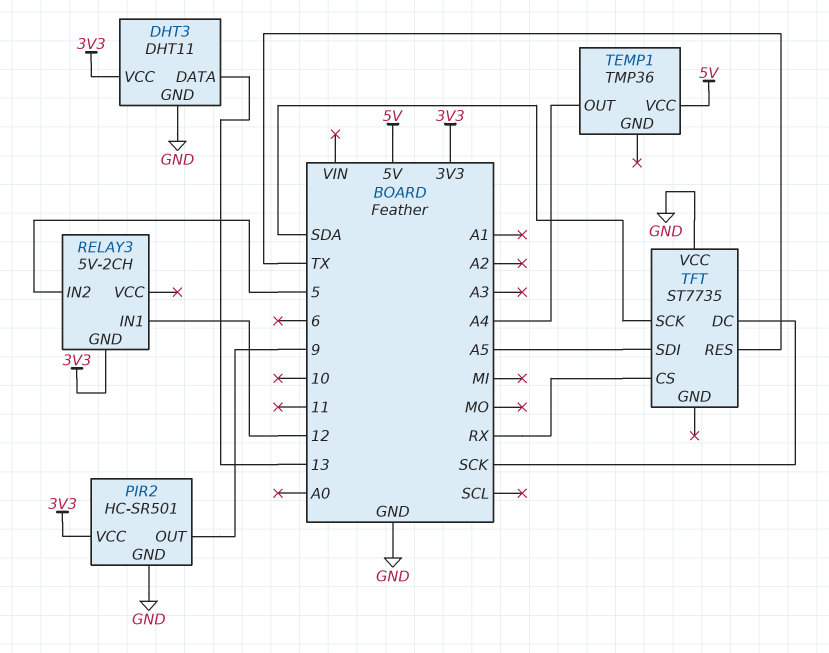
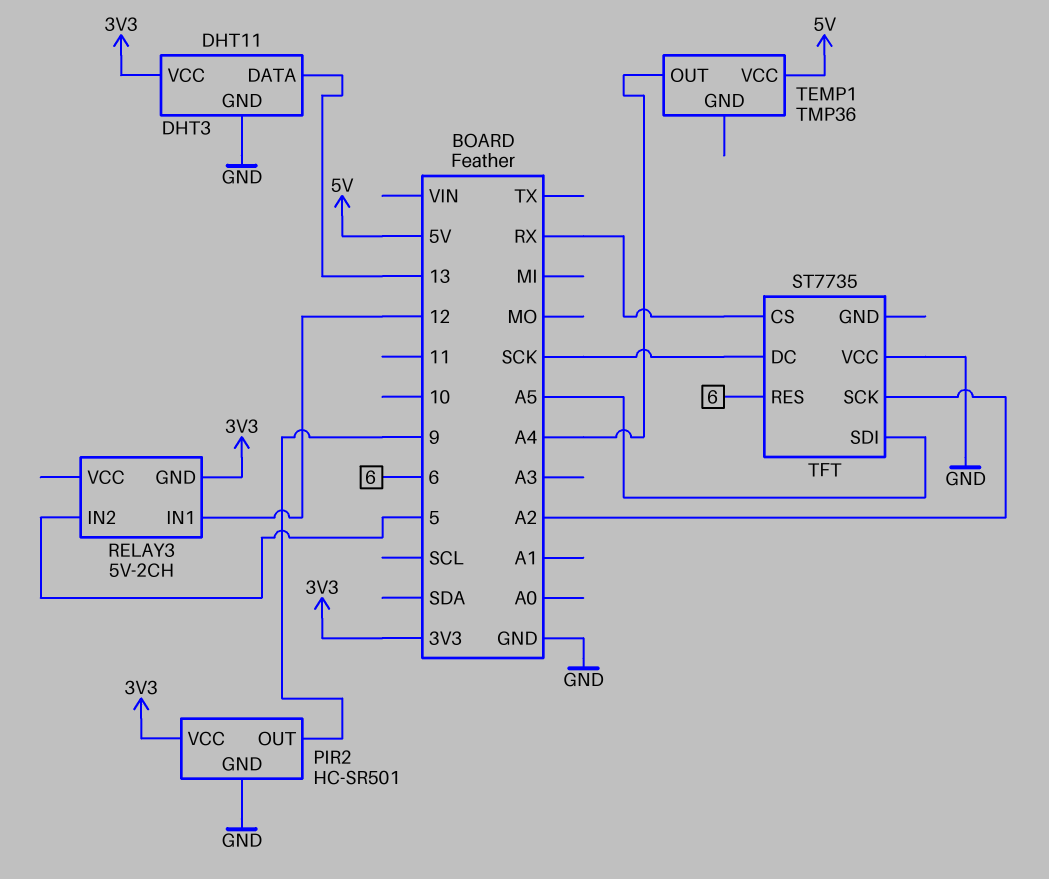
TFT pin RES: TX -> 6
TFT pin SCK: SDA -> A2

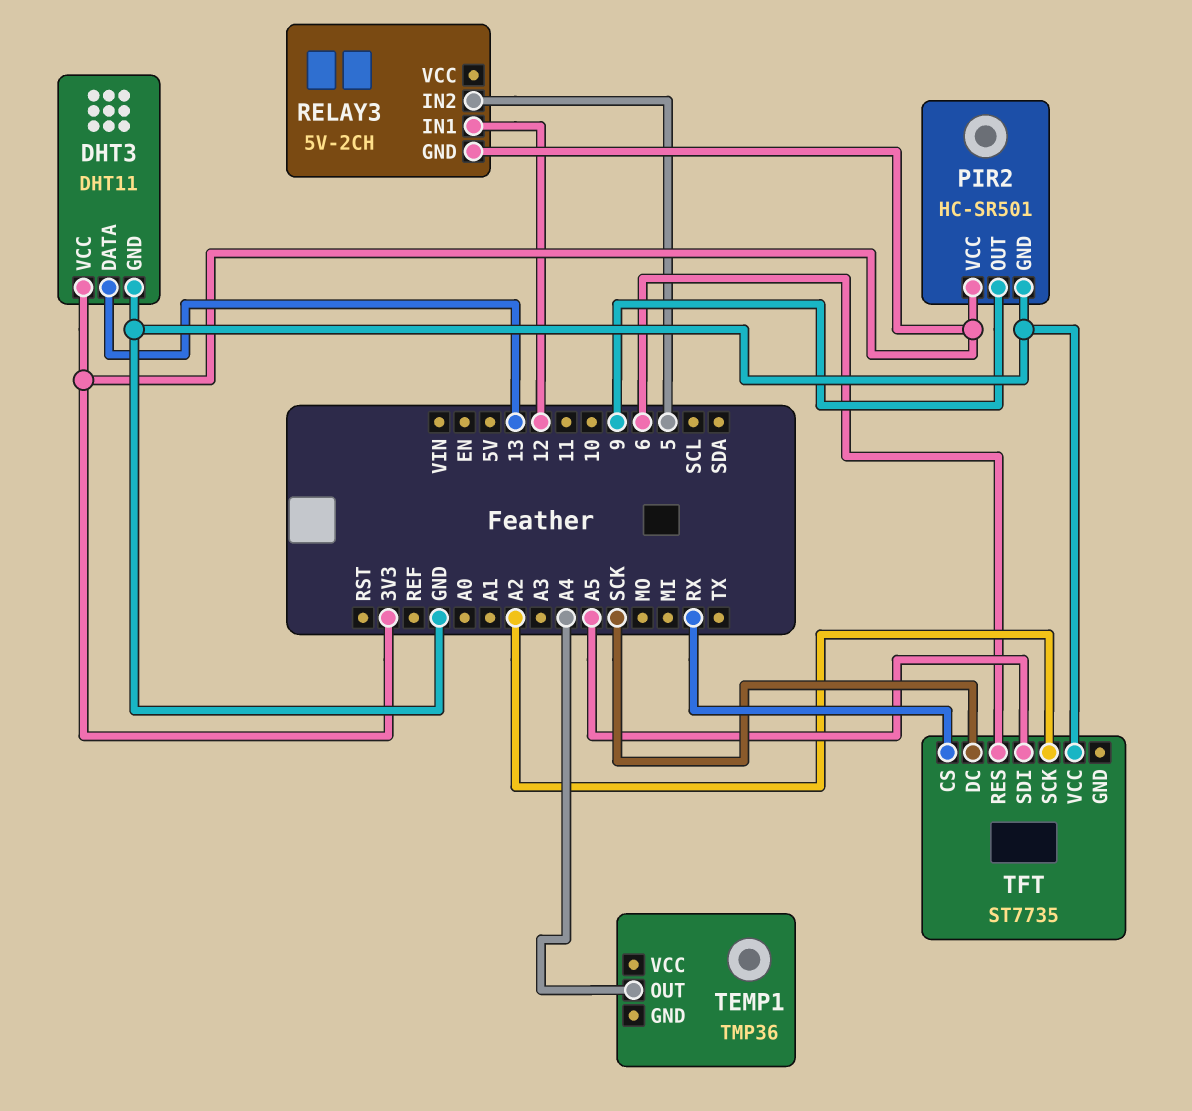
TEMP1 pin VCC: 5V -> none

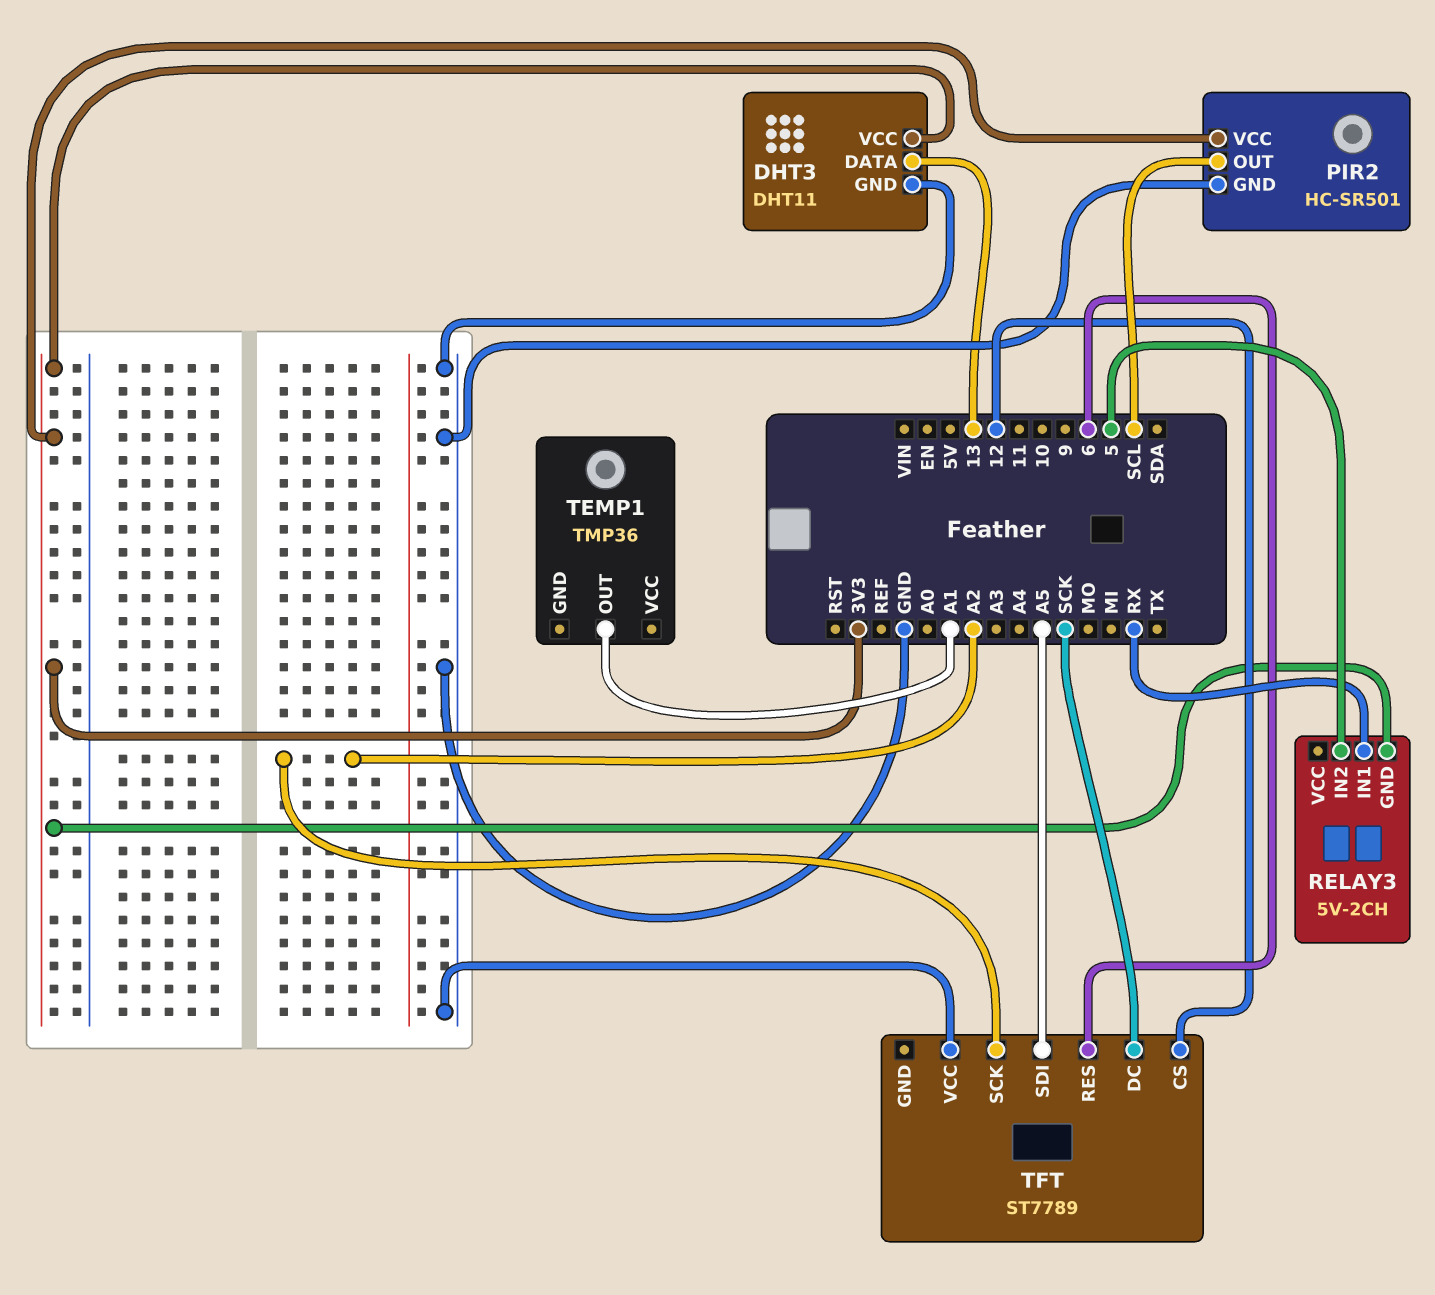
PIR2 pin OUT: 9 -> SCL
RELAY3 pin IN1: 12 -> RX
TEMP1 pin OUT: A4 -> A1
TFT: ST7735 -> ST7789
TFT pin CS: RX -> 12

